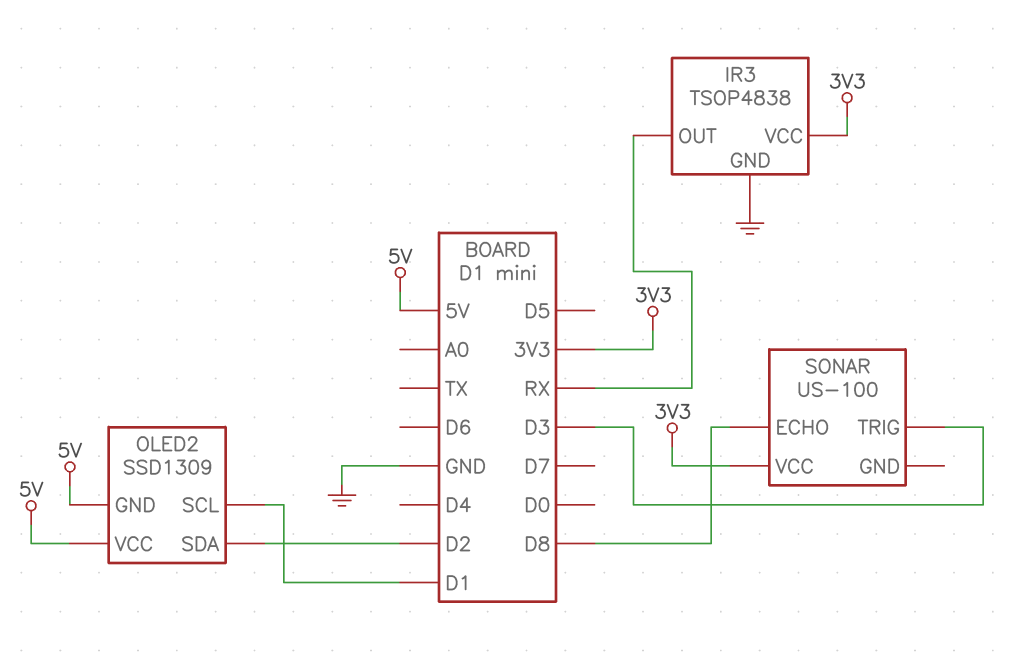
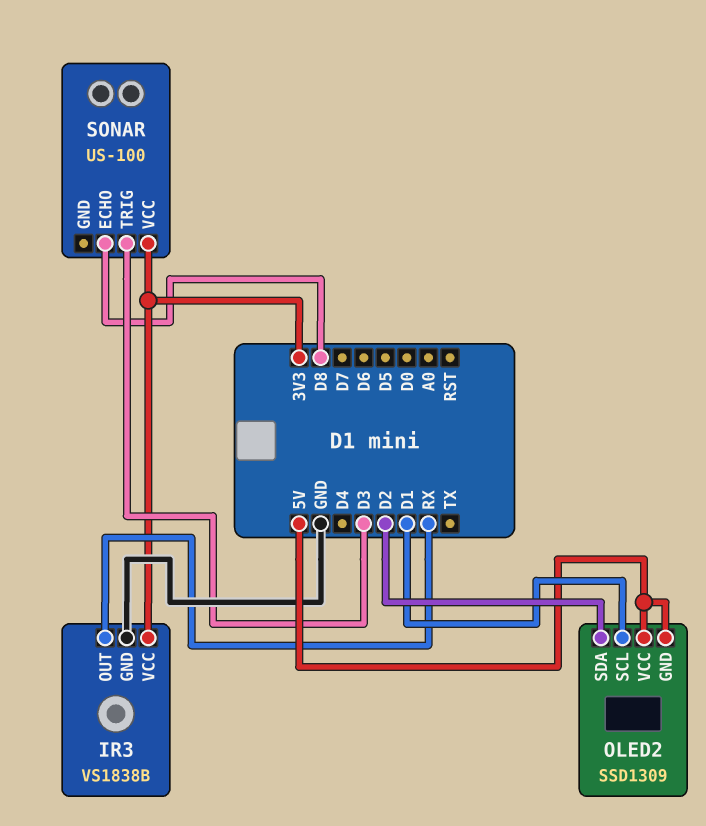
IR3: TSOP4838 -> VS1838B

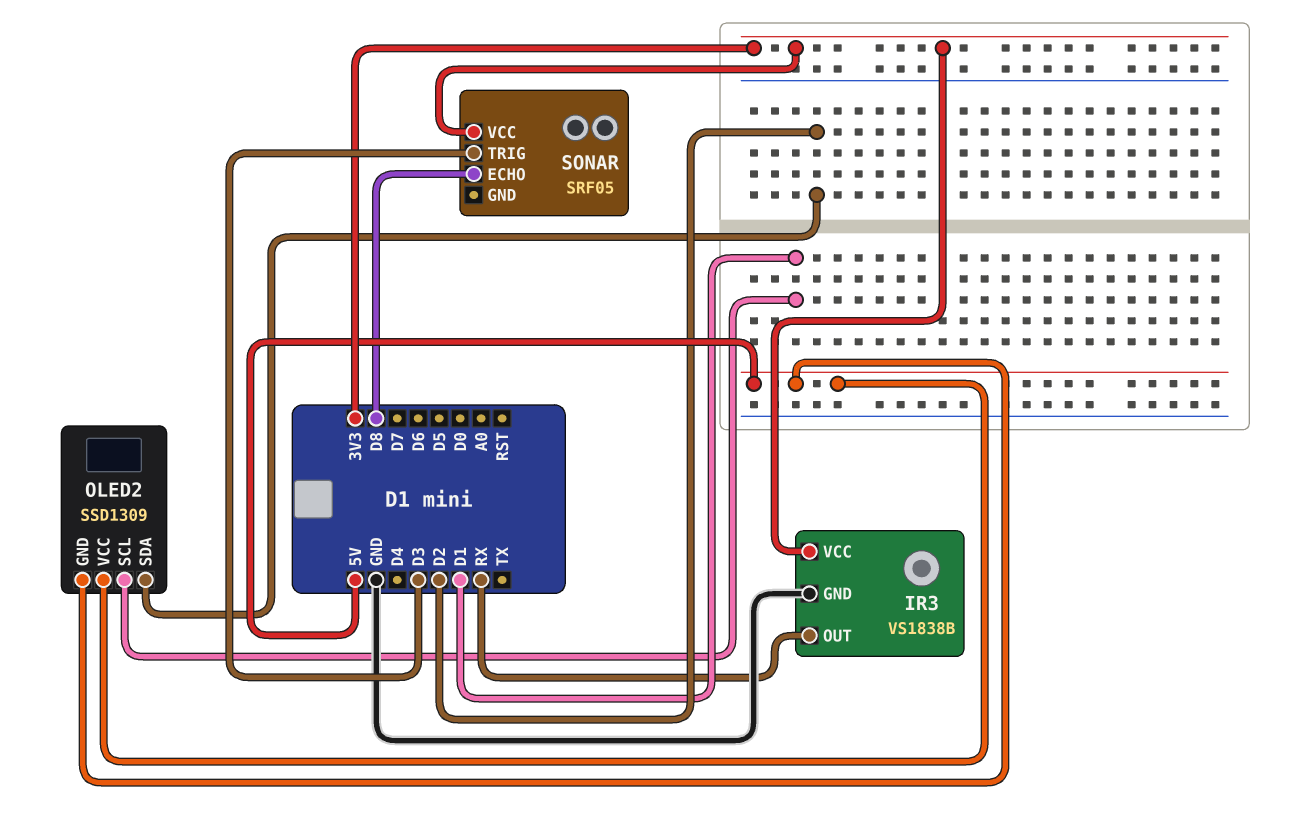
SONAR: US-100 -> SRF05

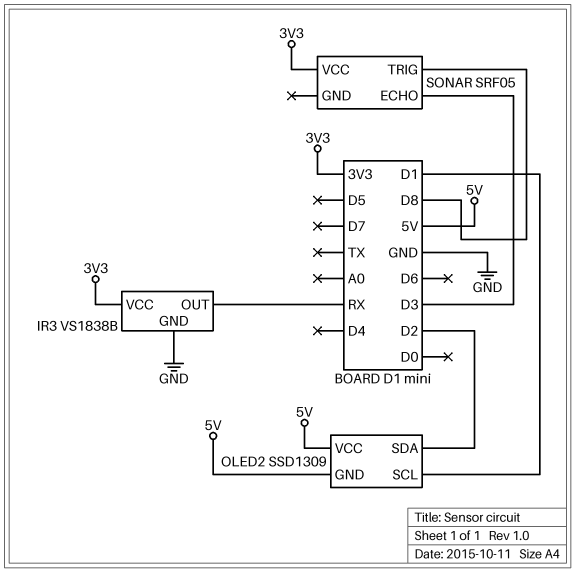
SONAR pin ECHO: D8 -> D3
SONAR pin TRIG: D3 -> D8

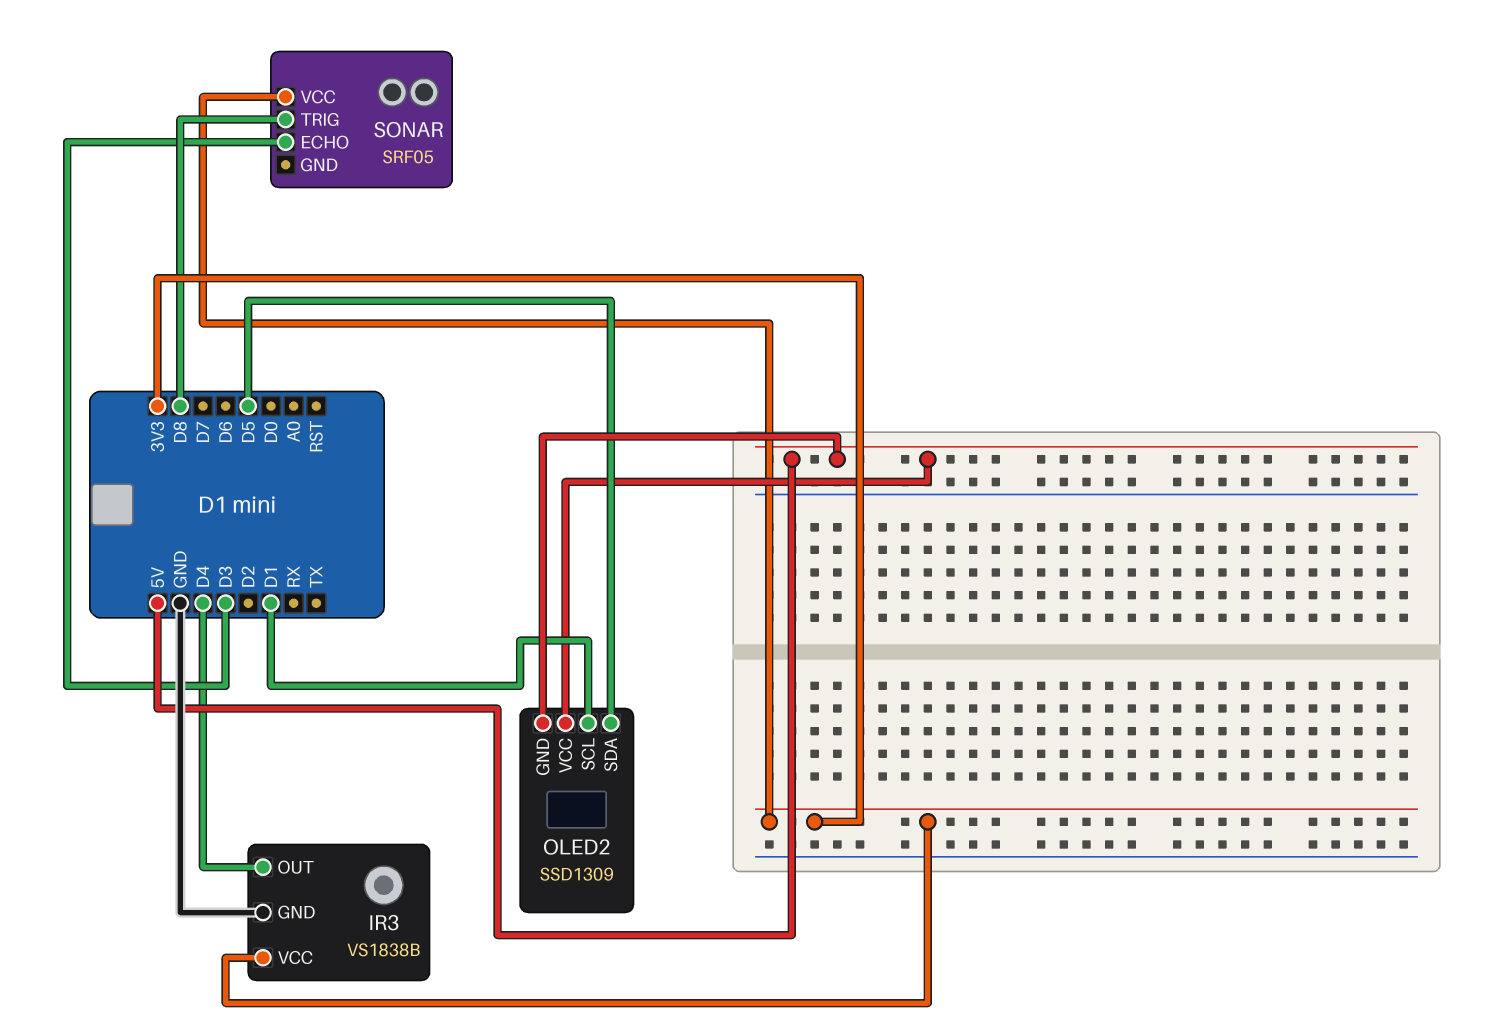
IR3 pin OUT: RX -> D4
OLED2 pin SDA: D2 -> D5

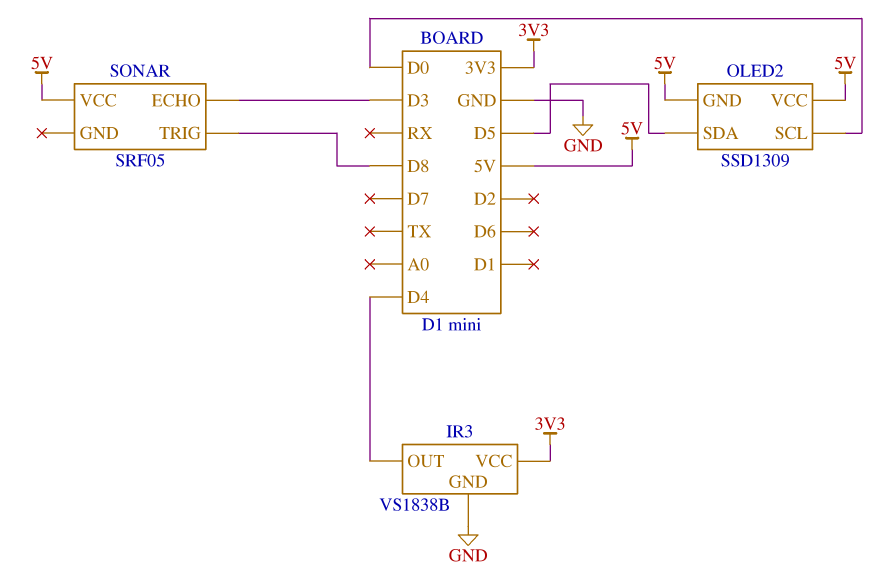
OLED2 pin SCL: D1 -> D0
SONAR pin VCC: 3V3 -> 5V

